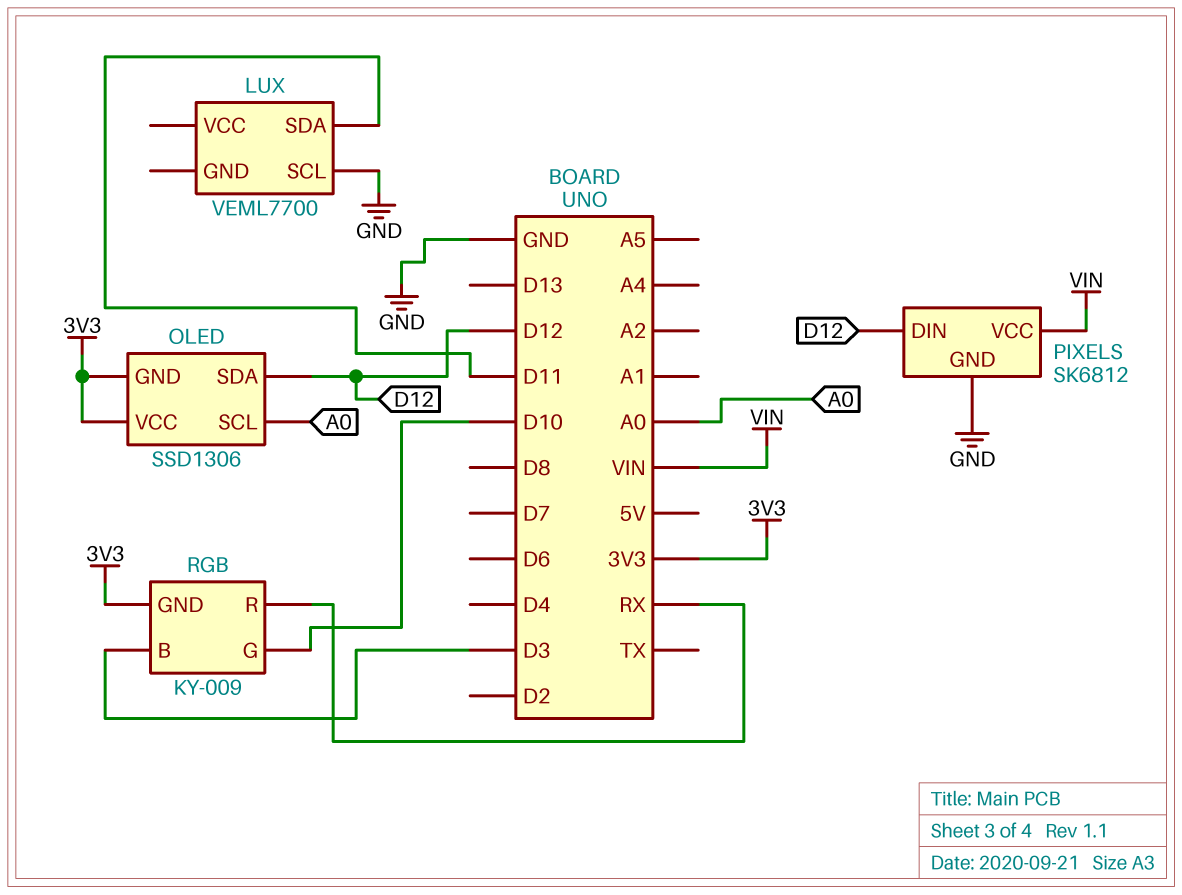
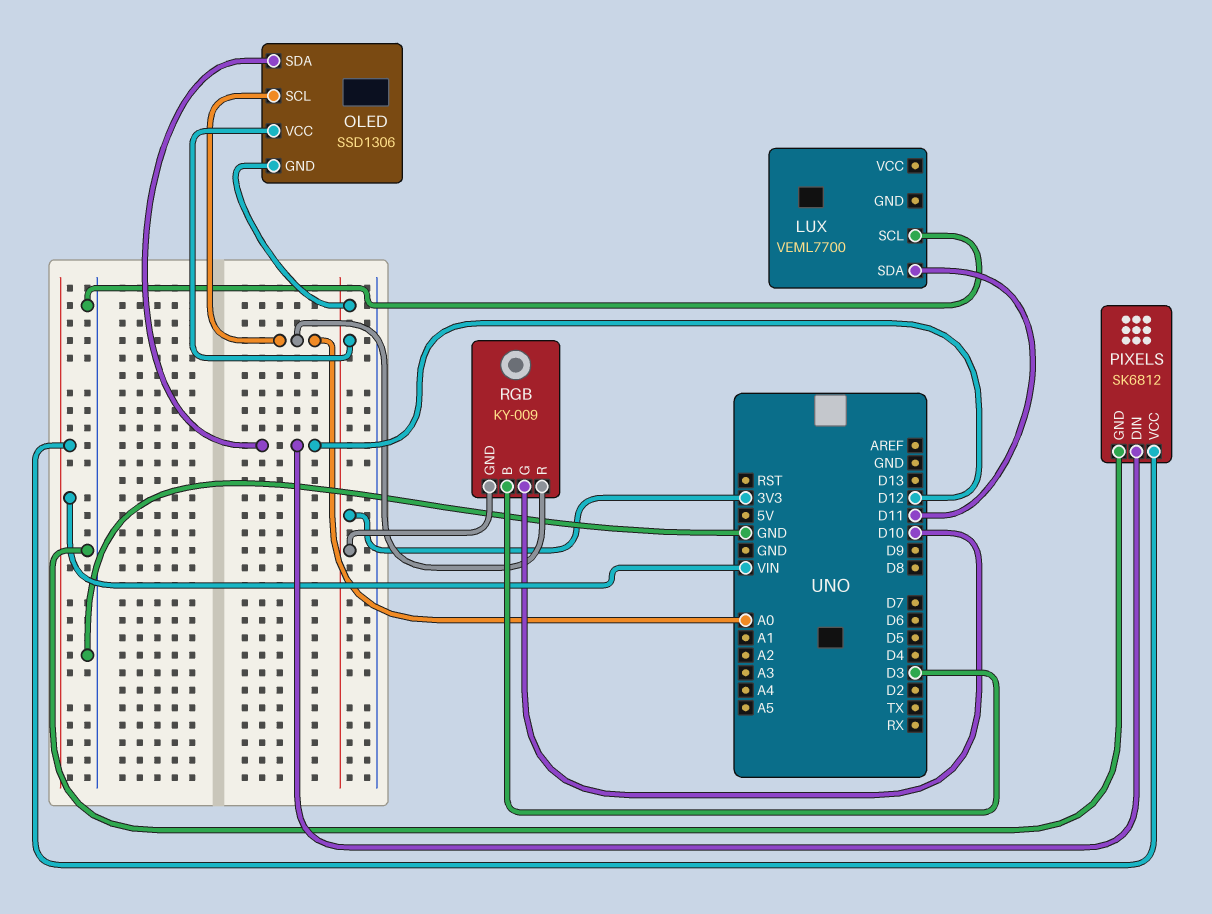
RGB pin R: RX -> A0

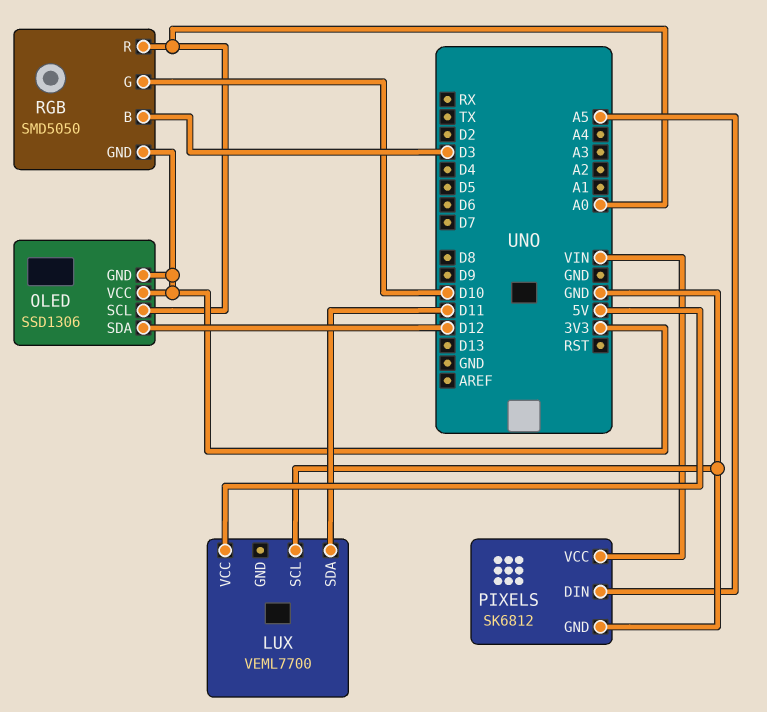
LUX pin VCC: none -> 5V
PIXELS pin DIN: D12 -> A5
RGB: KY-009 -> SMD5050

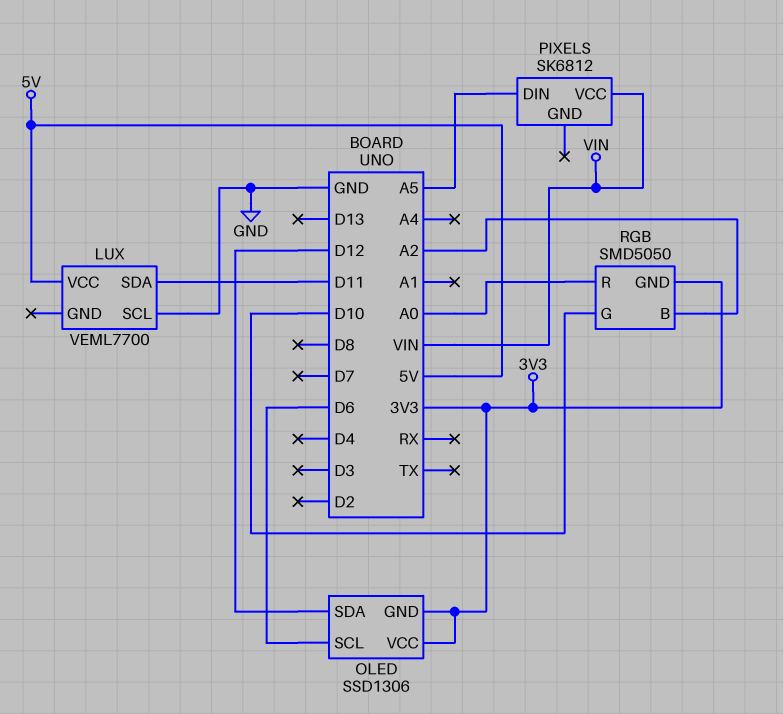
OLED pin SCL: A0 -> D6
PIXELS pin GND: GND -> none
RGB pin B: D3 -> A2

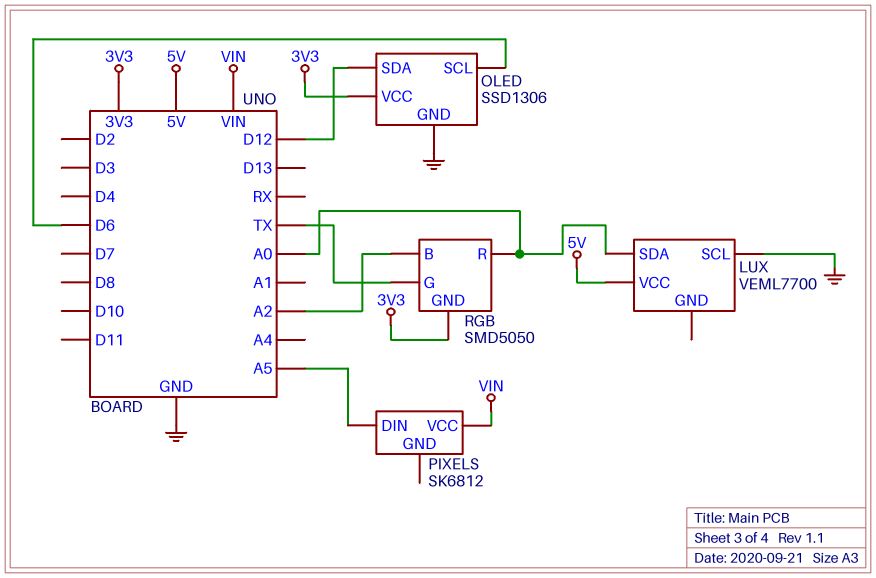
LUX pin SDA: D11 -> A0
OLED pin GND: 3V3 -> GND
RGB pin G: D10 -> TX

